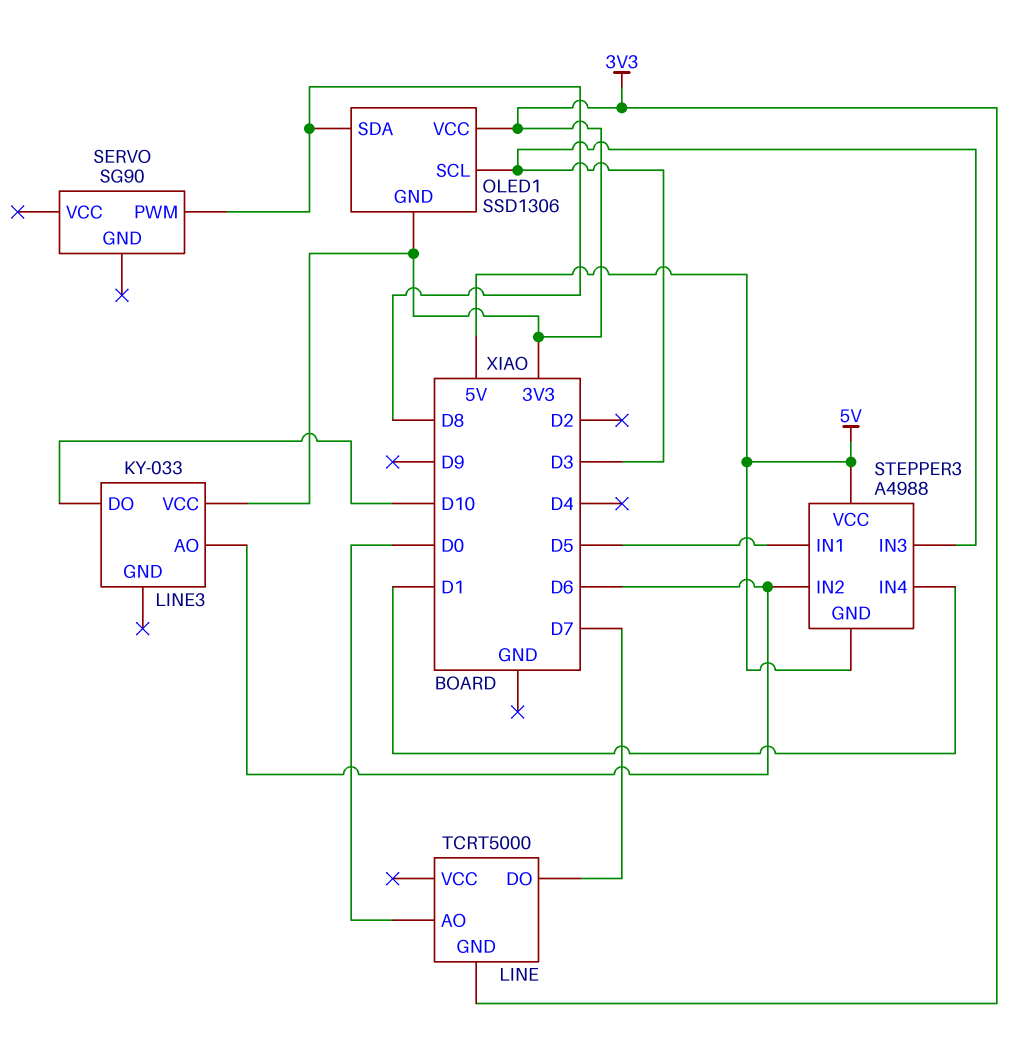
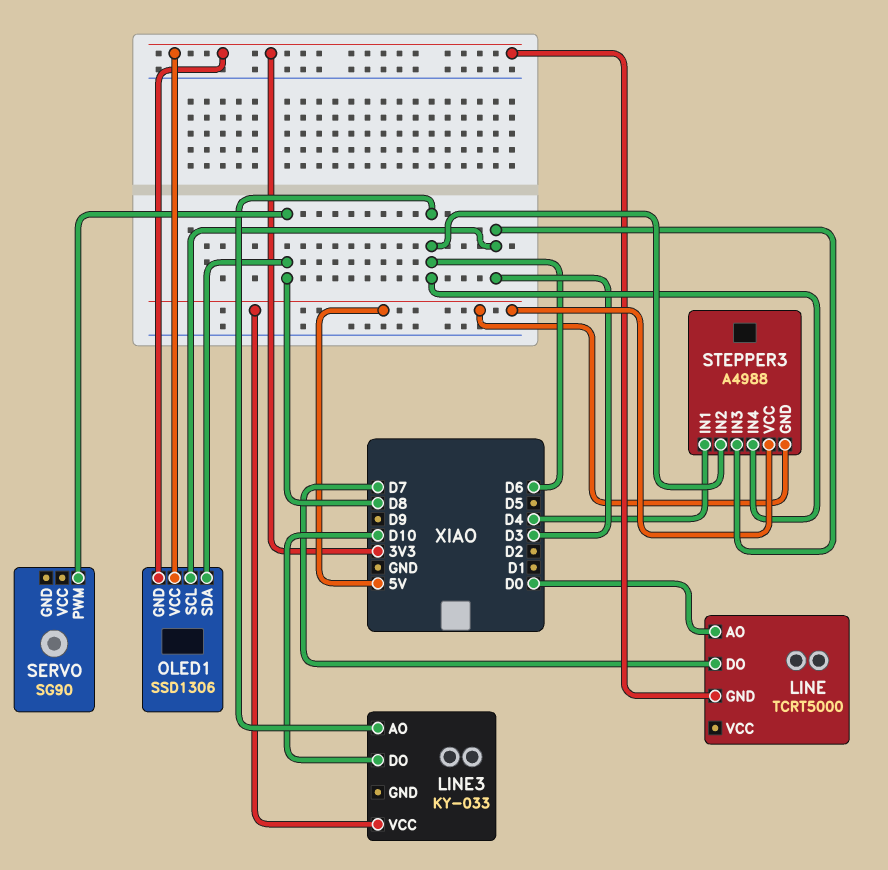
LINE3 pin VCC: 3V3 -> 5V
STEPPER3 pin IN1: D5 -> D4
STEPPER3 pin IN4: D1 -> D6

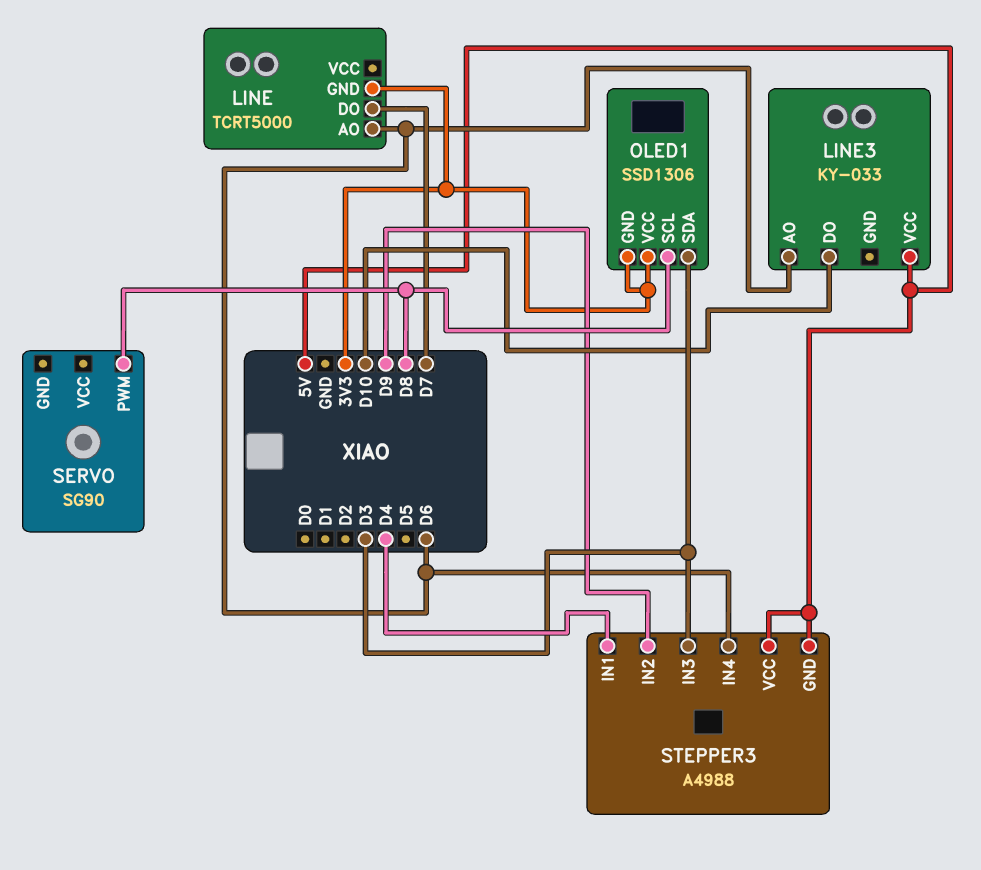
LINE pin AO: D0 -> D6
OLED1 pin SCL: D3 -> D8
OLED1 pin SDA: D8 -> D3
STEPPER3 pin IN2: D6 -> D9

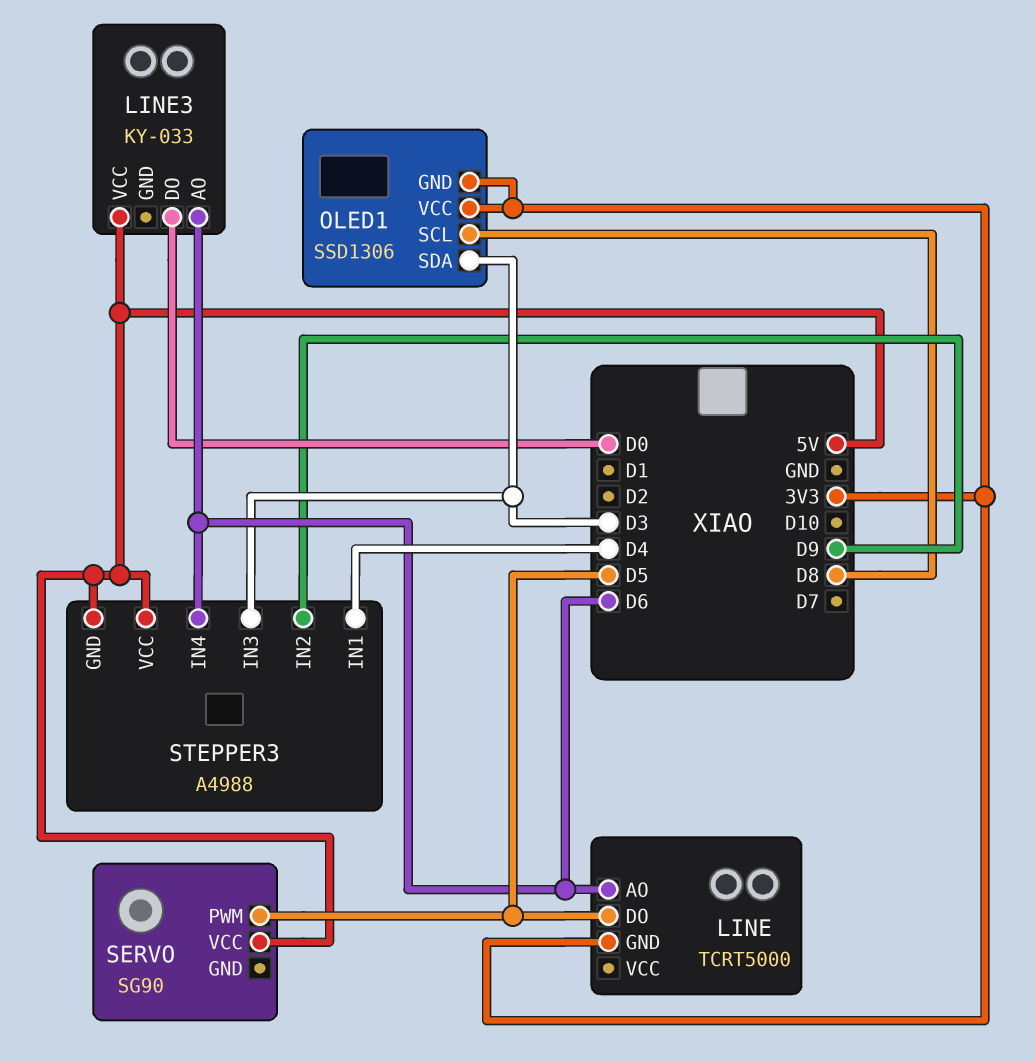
LINE pin DO: D7 -> D5
LINE3 pin DO: D10 -> D0
SERVO pin PWM: D8 -> D5
SERVO pin VCC: none -> 5V

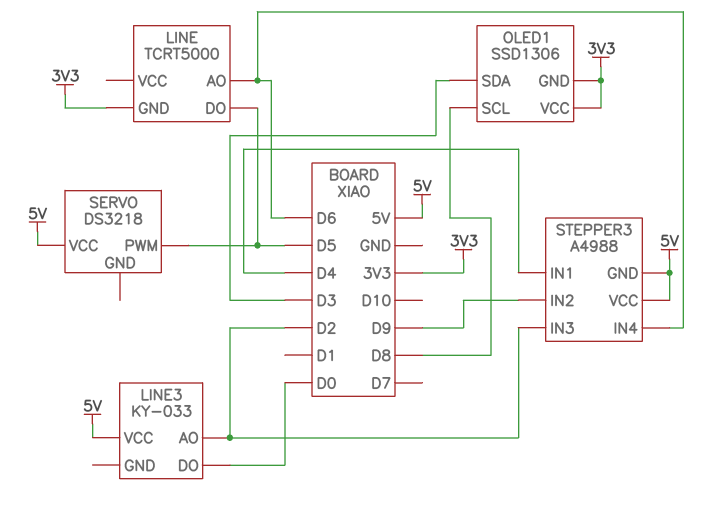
LINE3 pin AO: D6 -> D2
SERVO: SG90 -> DS3218
STEPPER3 pin IN3: D3 -> D2

